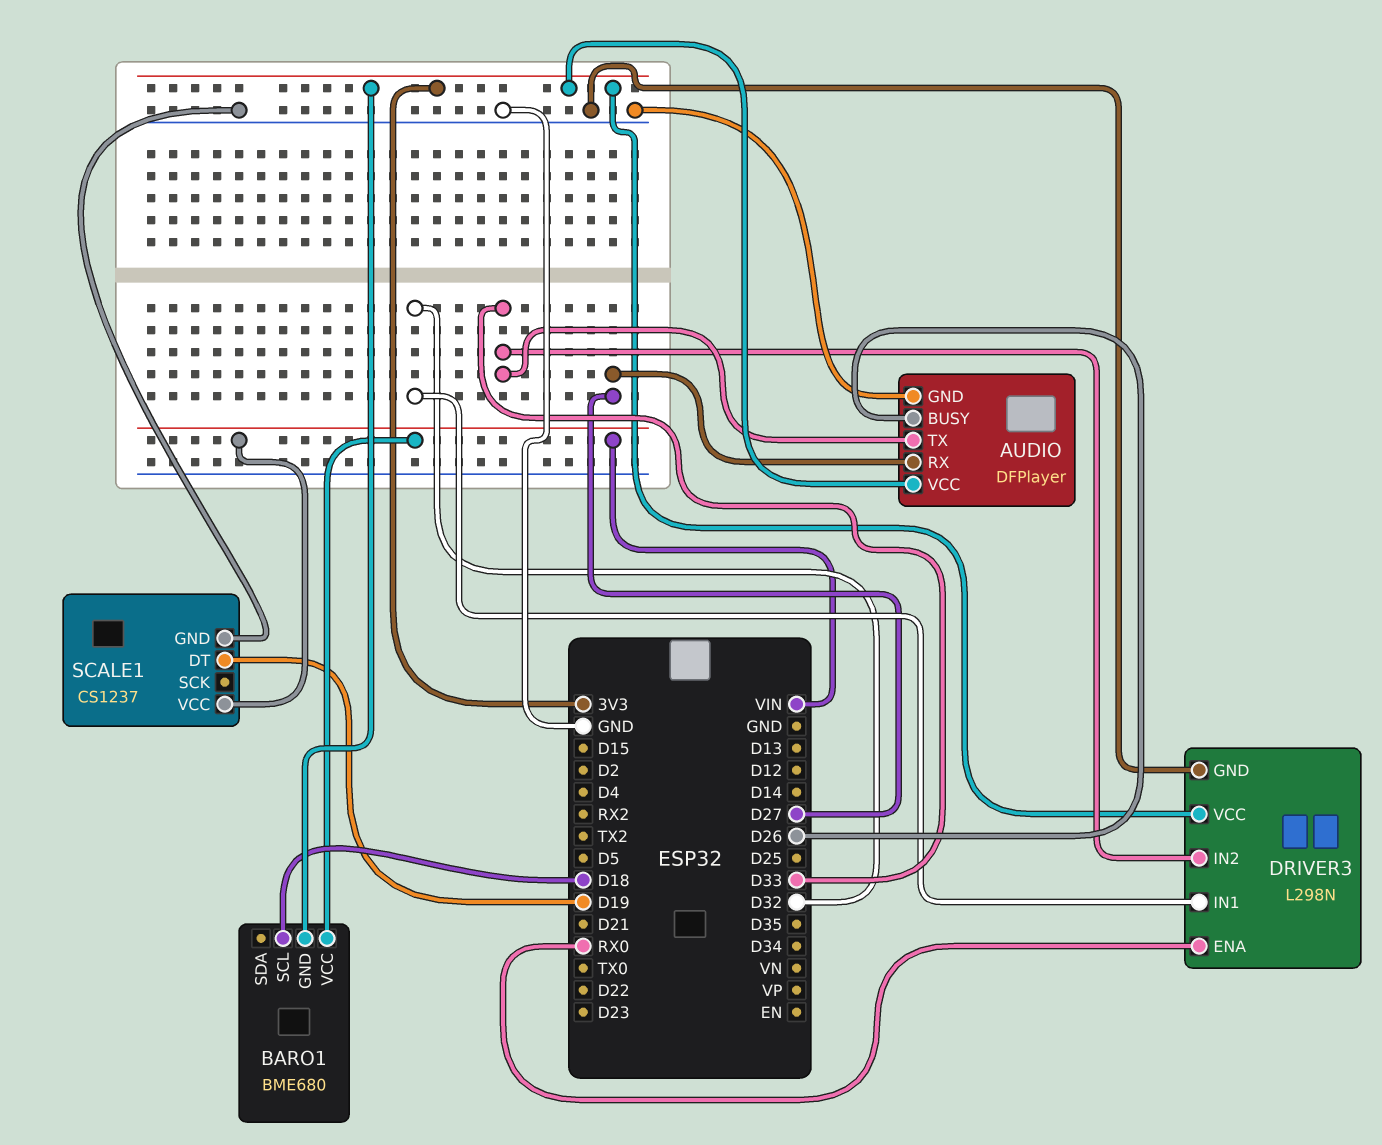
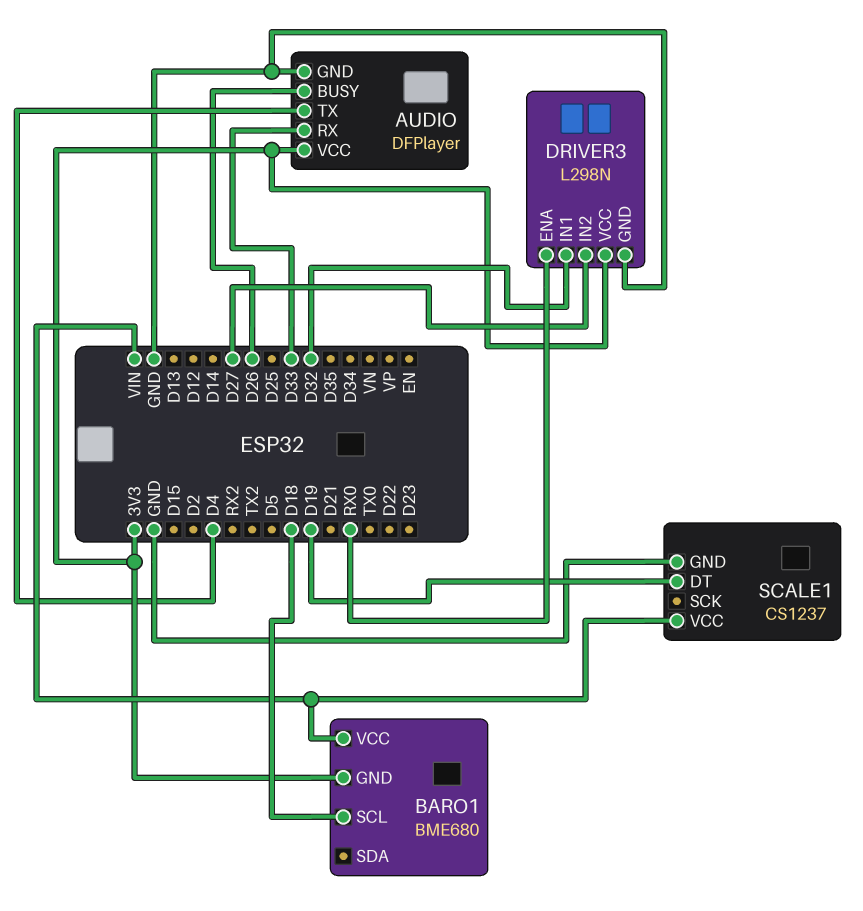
AUDIO pin RX: D27 -> D33
AUDIO pin TX: D33 -> D4
DRIVER3 pin IN2: D33 -> D27

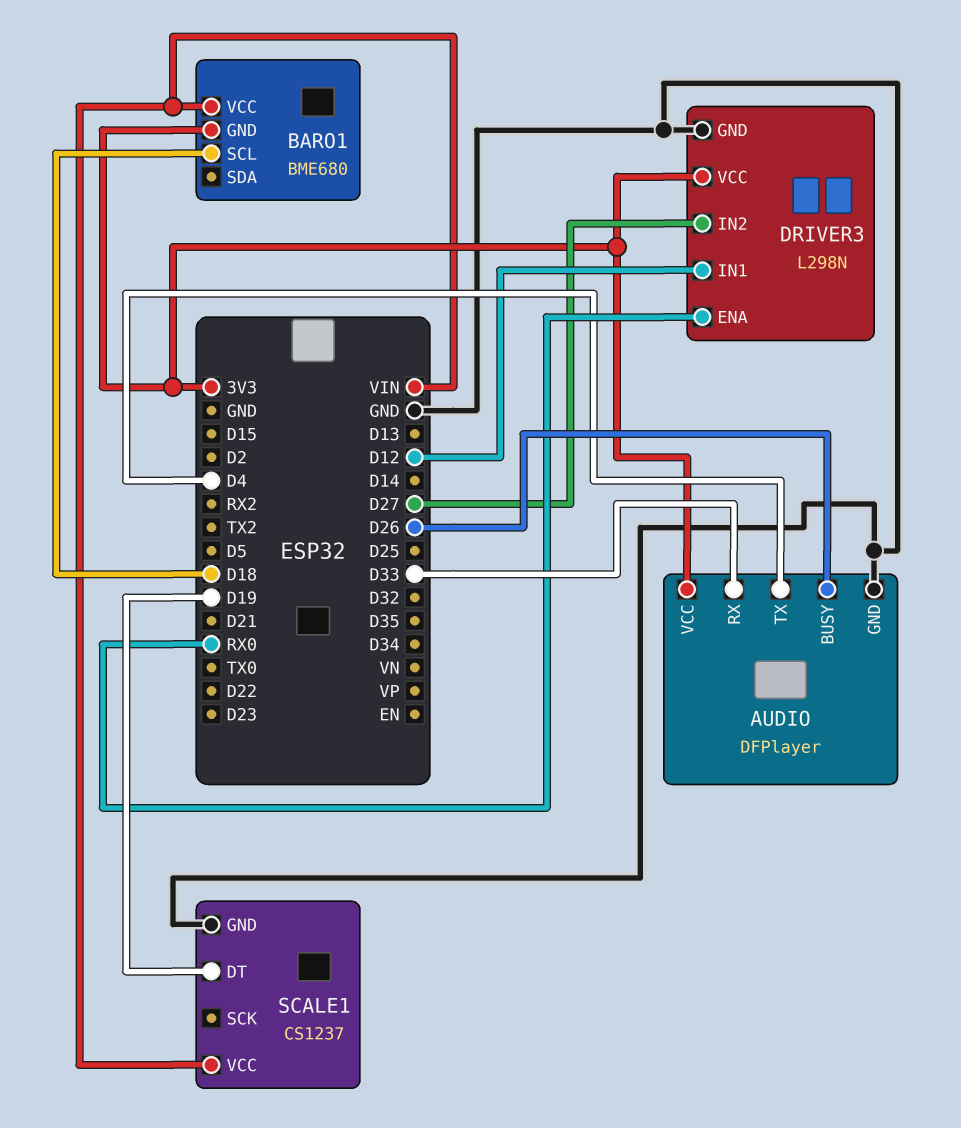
DRIVER3 pin IN1: D32 -> D12

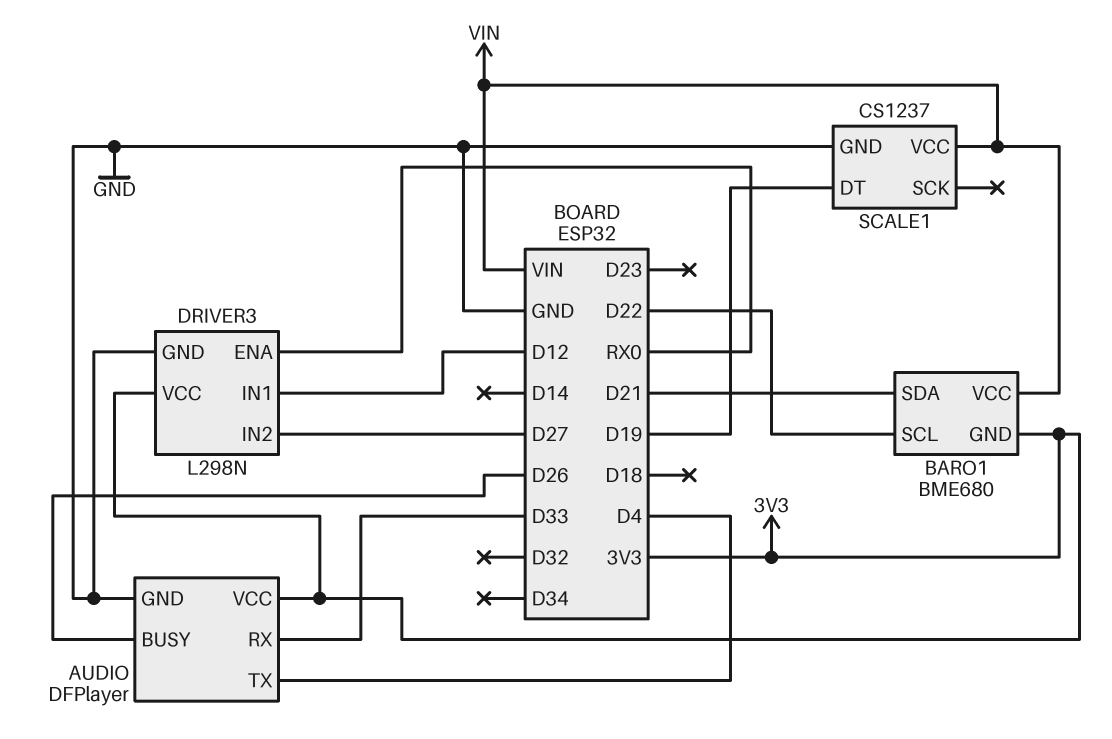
BARO1 pin SCL: D18 -> D22
BARO1 pin SDA: none -> D21

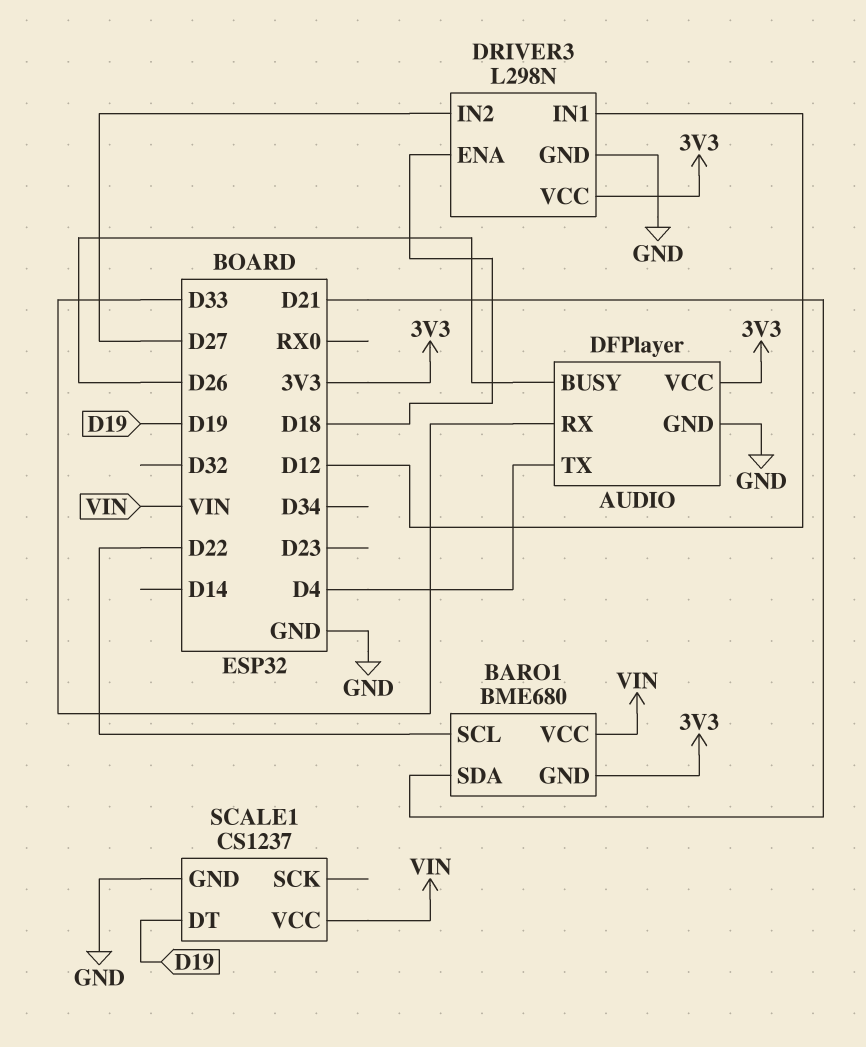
DRIVER3 pin ENA: RX0 -> D18

